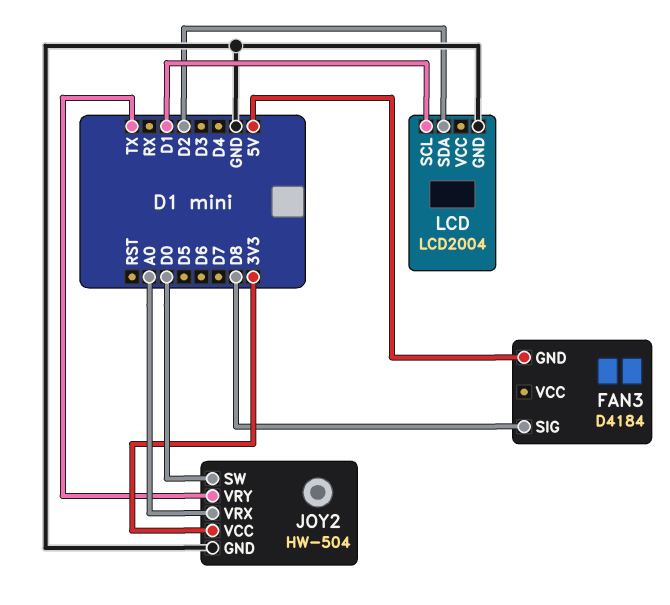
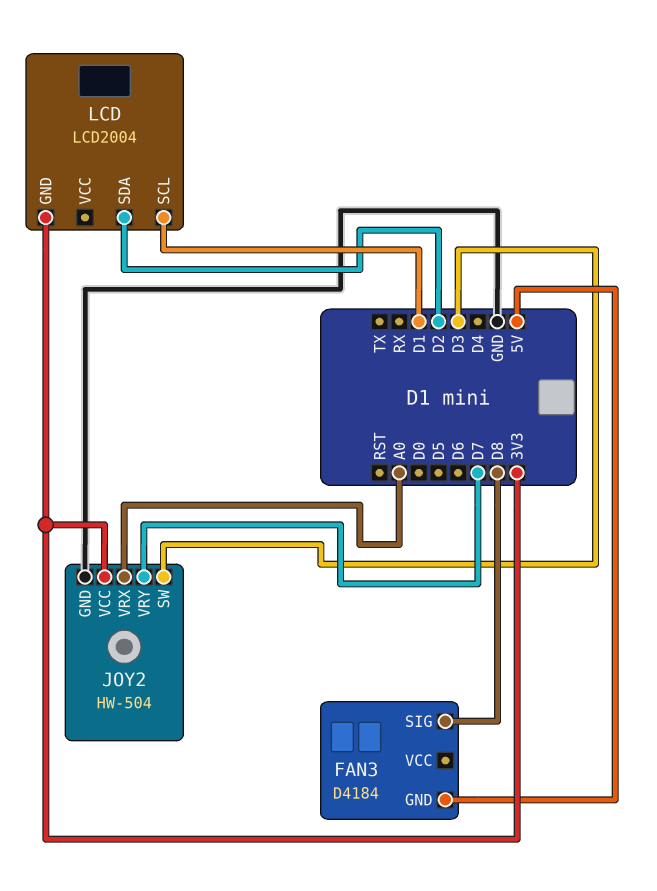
JOY2 pin SW: D0 -> D3
JOY2 pin VRY: TX -> D7
LCD pin GND: GND -> 3V3

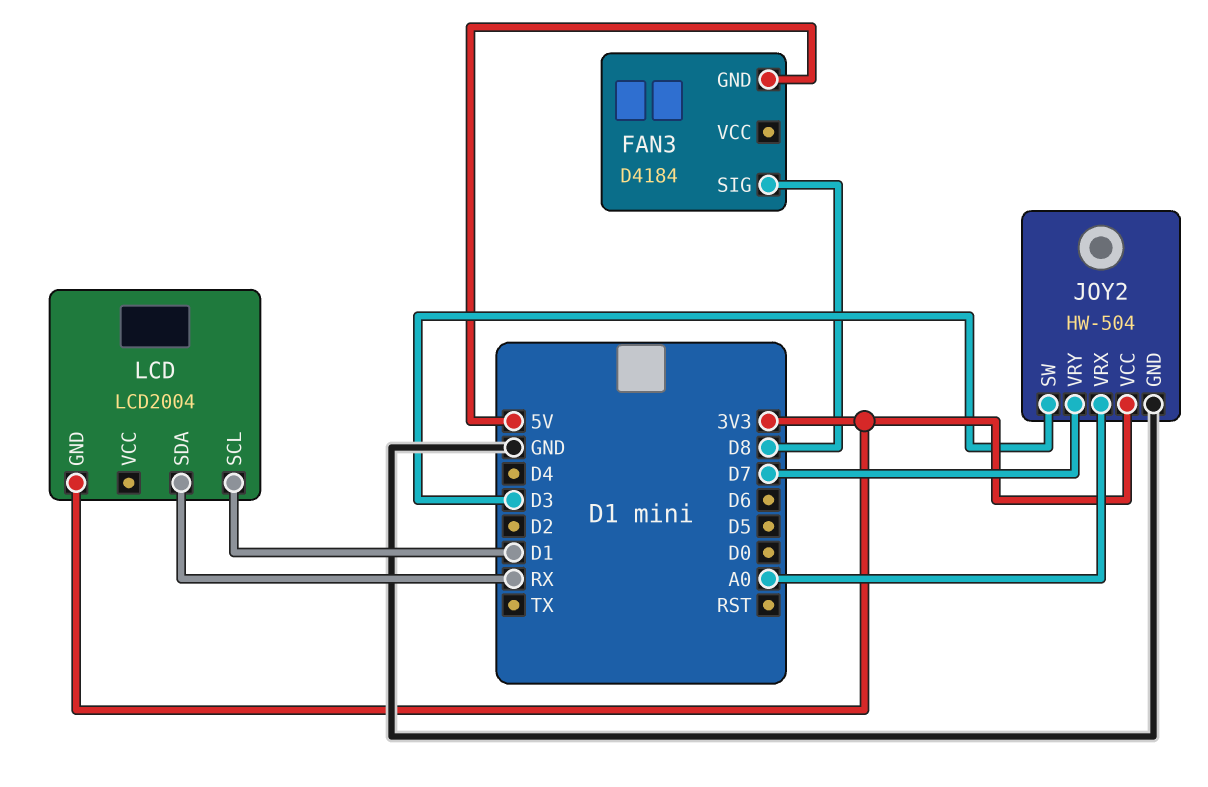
LCD pin SDA: D2 -> RX

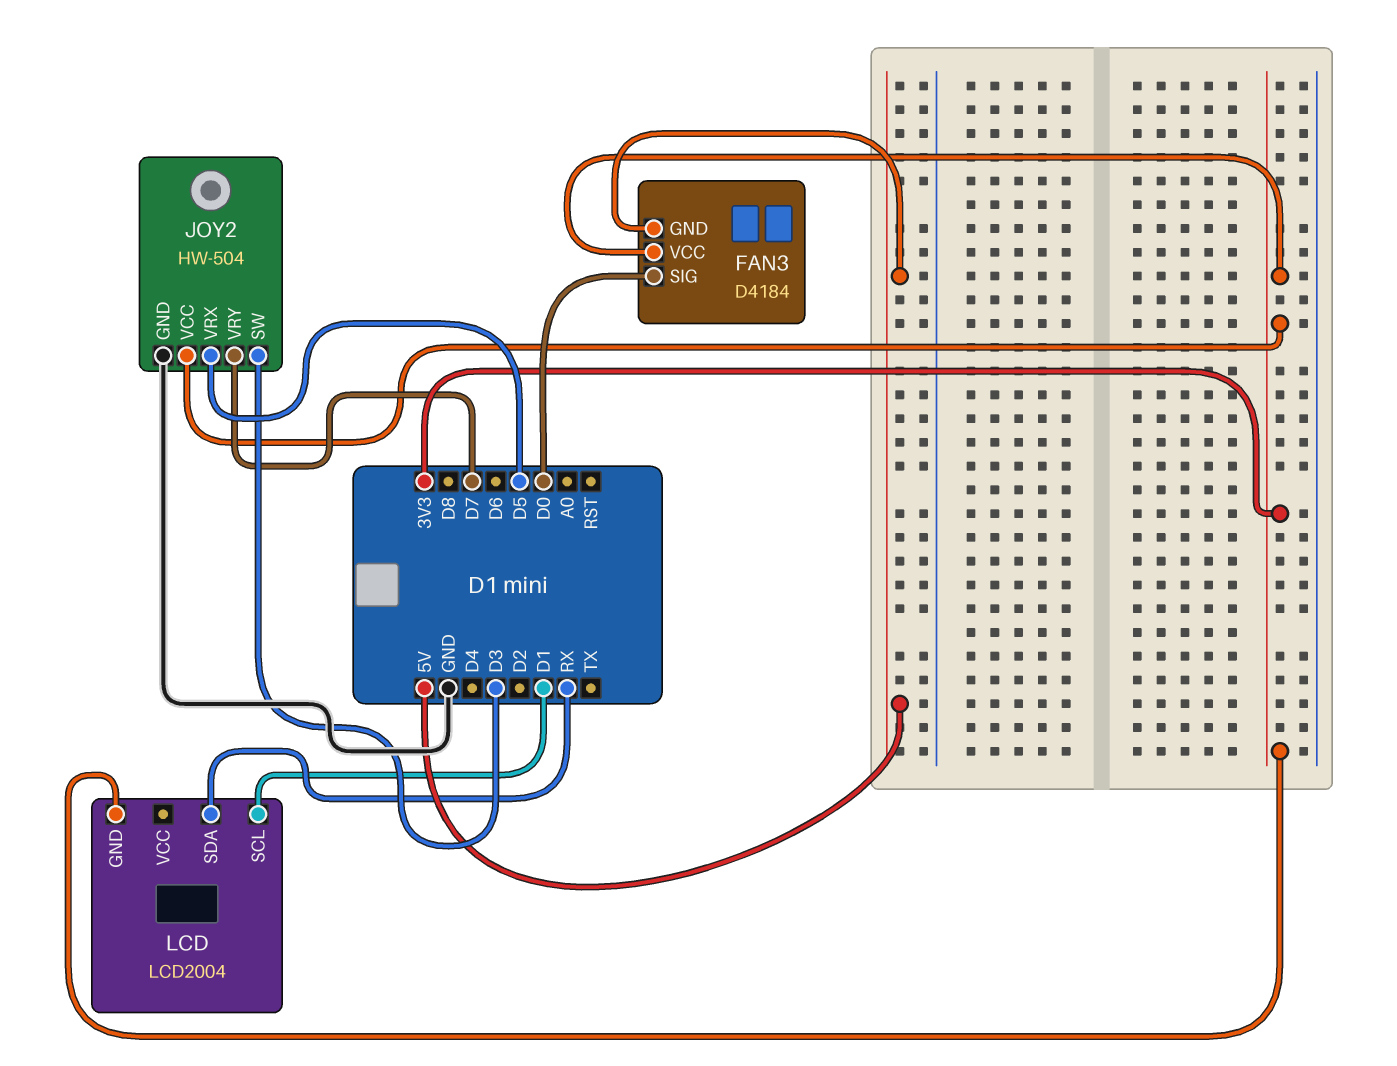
FAN3 pin SIG: D8 -> D0
FAN3 pin VCC: none -> 3V3
JOY2 pin VRX: A0 -> D5

